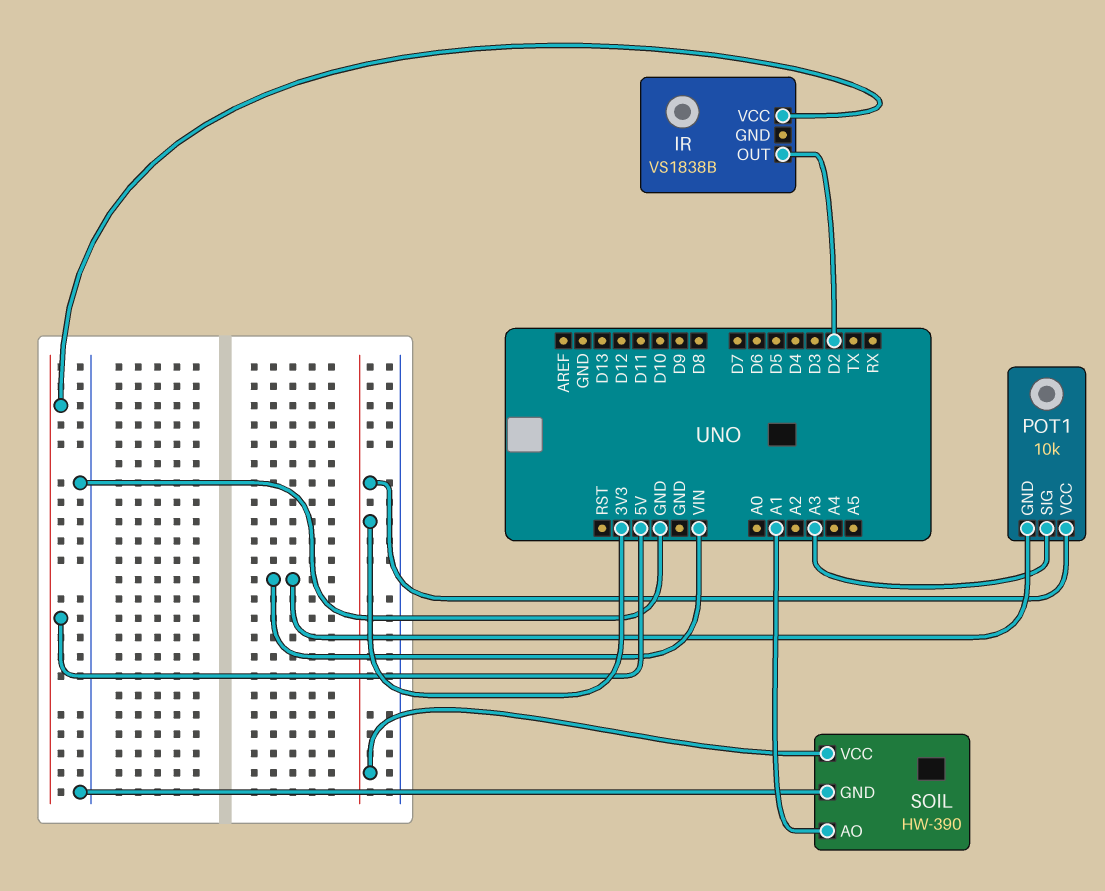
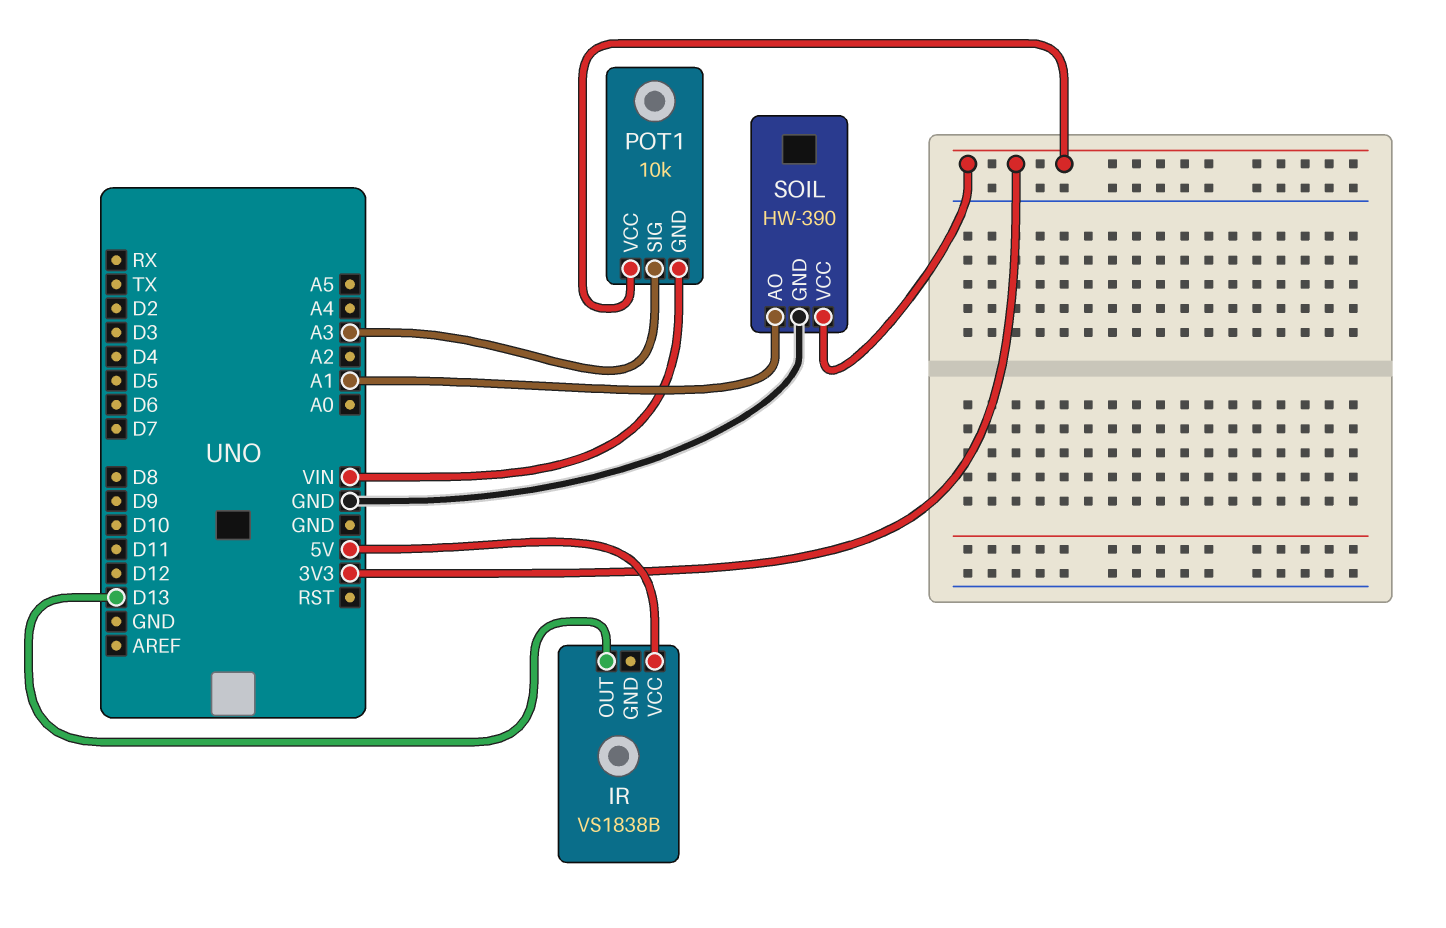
IR pin OUT: D2 -> D13

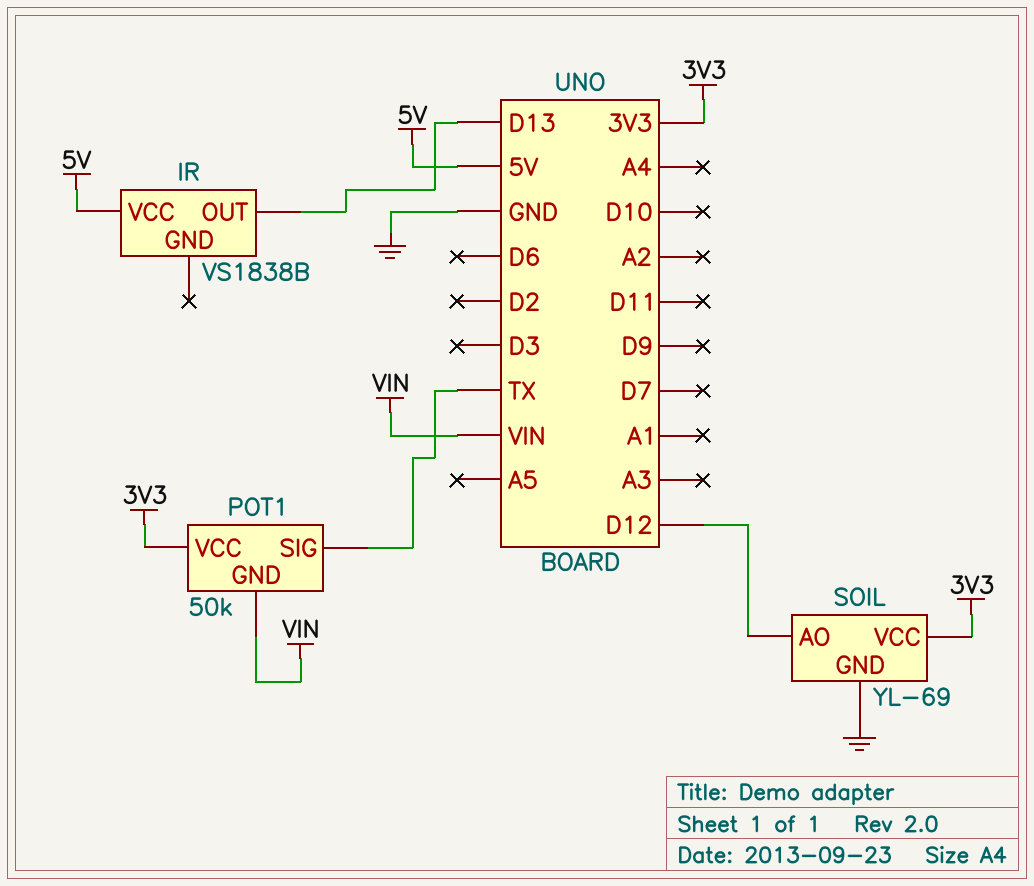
POT1: 10k -> 50k
POT1 pin SIG: A3 -> TX
SOIL: HW-390 -> YL-69
SOIL pin AO: A1 -> D12

